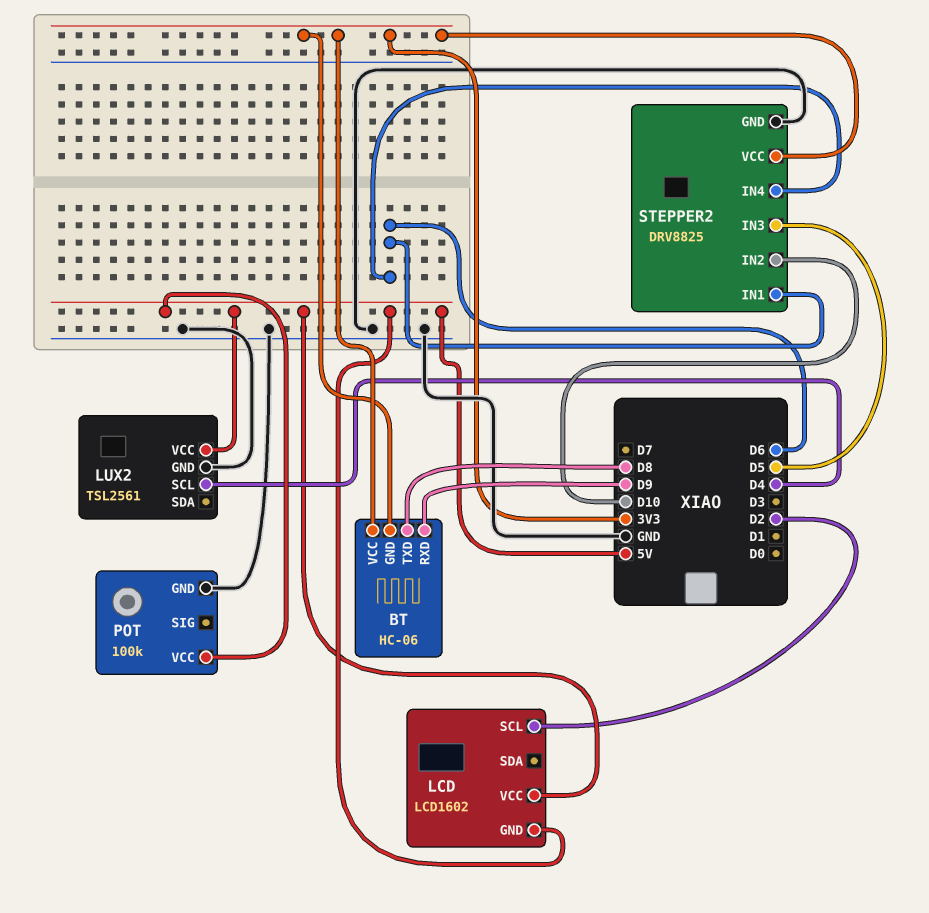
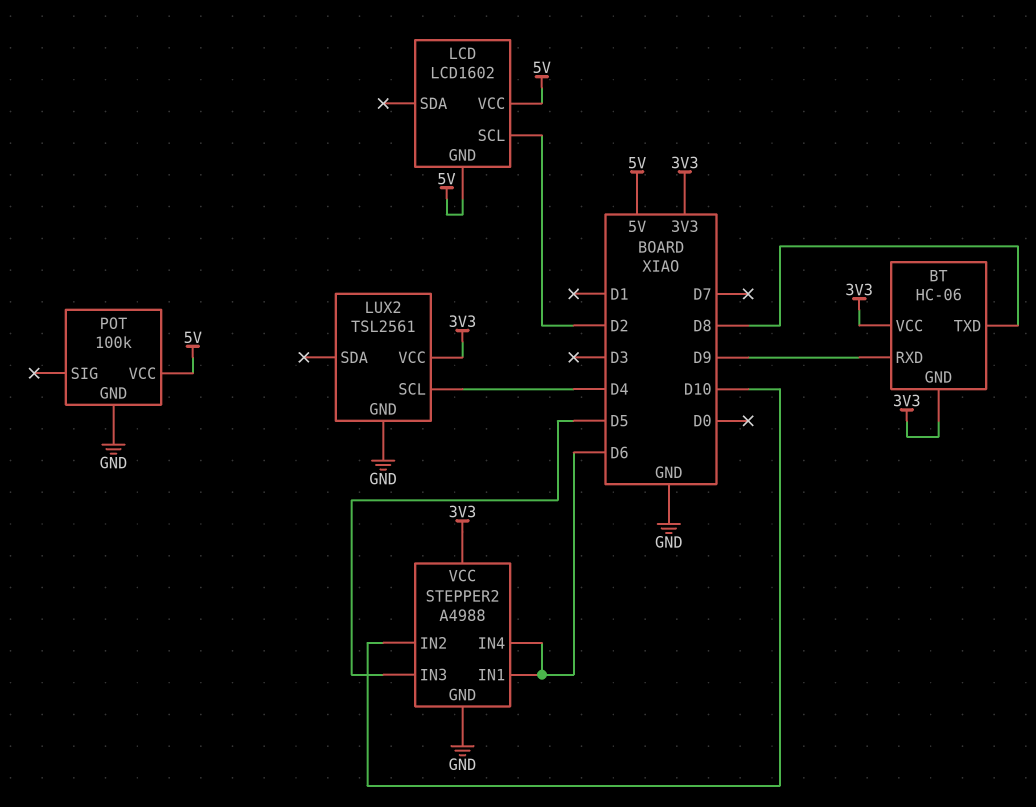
LUX2 pin VCC: 5V -> 3V3
STEPPER2: DRV8825 -> A4988

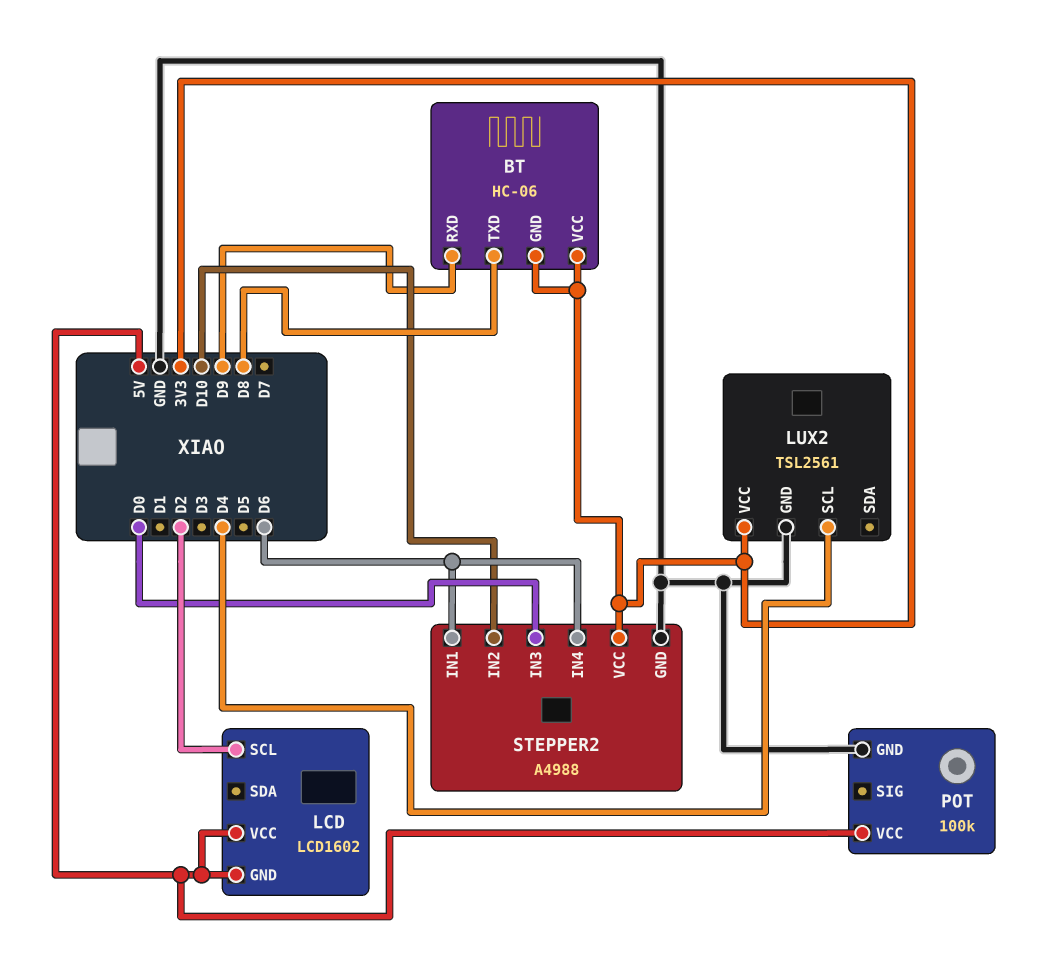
STEPPER2 pin IN3: D5 -> D0

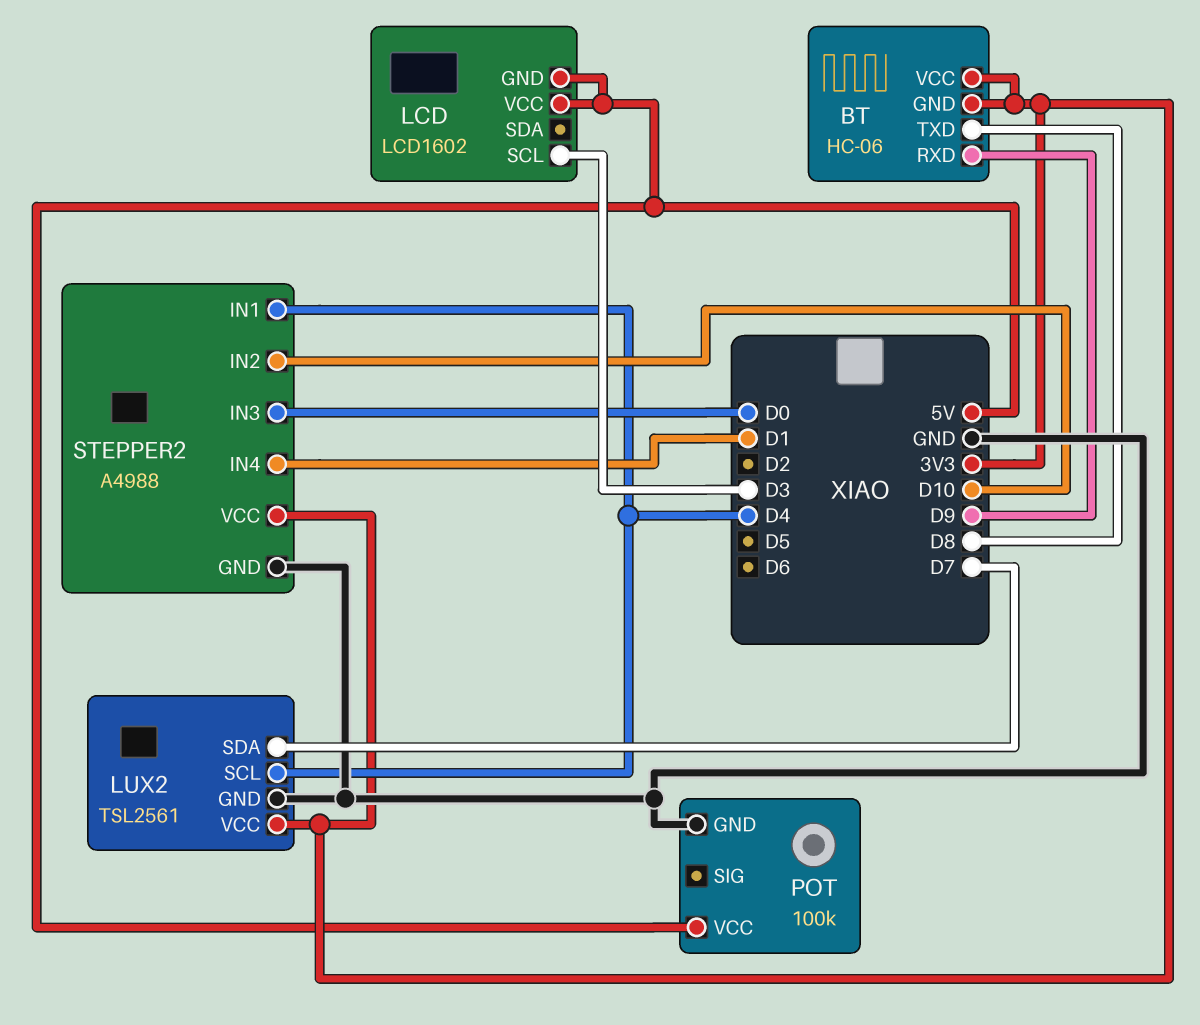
LCD pin SCL: D2 -> D3
LUX2 pin SDA: none -> D7
STEPPER2 pin IN1: D6 -> D4
STEPPER2 pin IN4: D6 -> D1

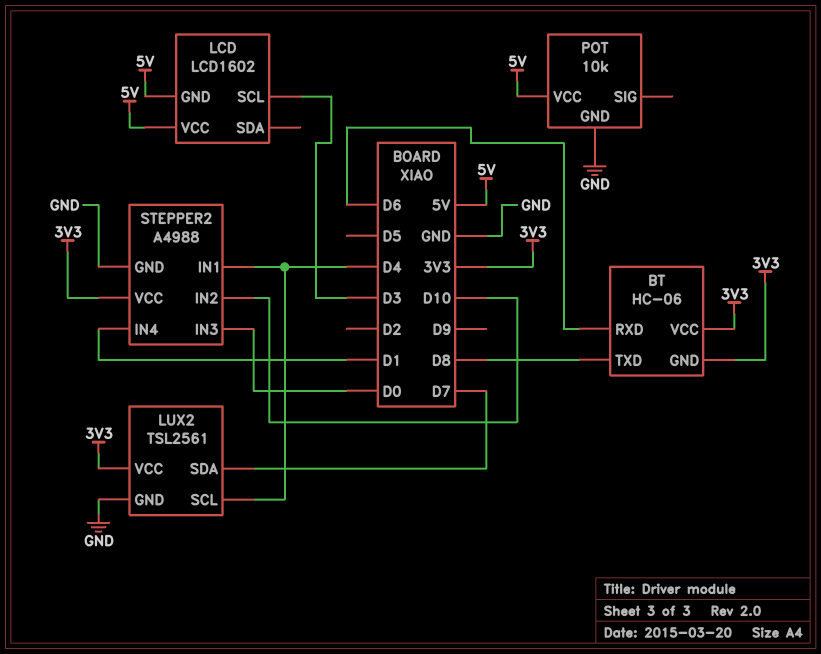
BT pin RXD: D9 -> D6
POT: 100k -> 10k

